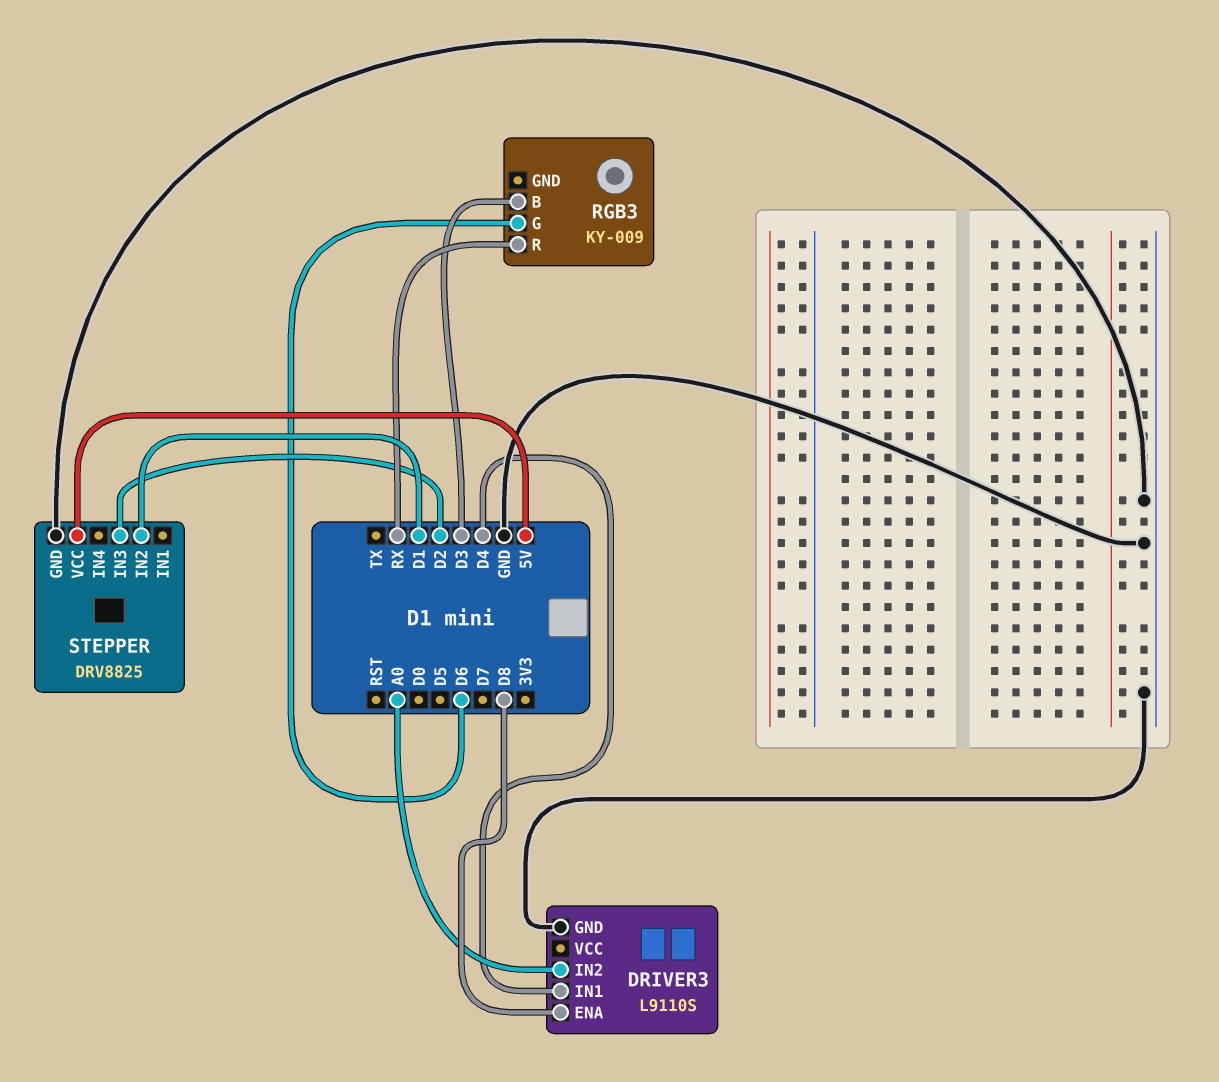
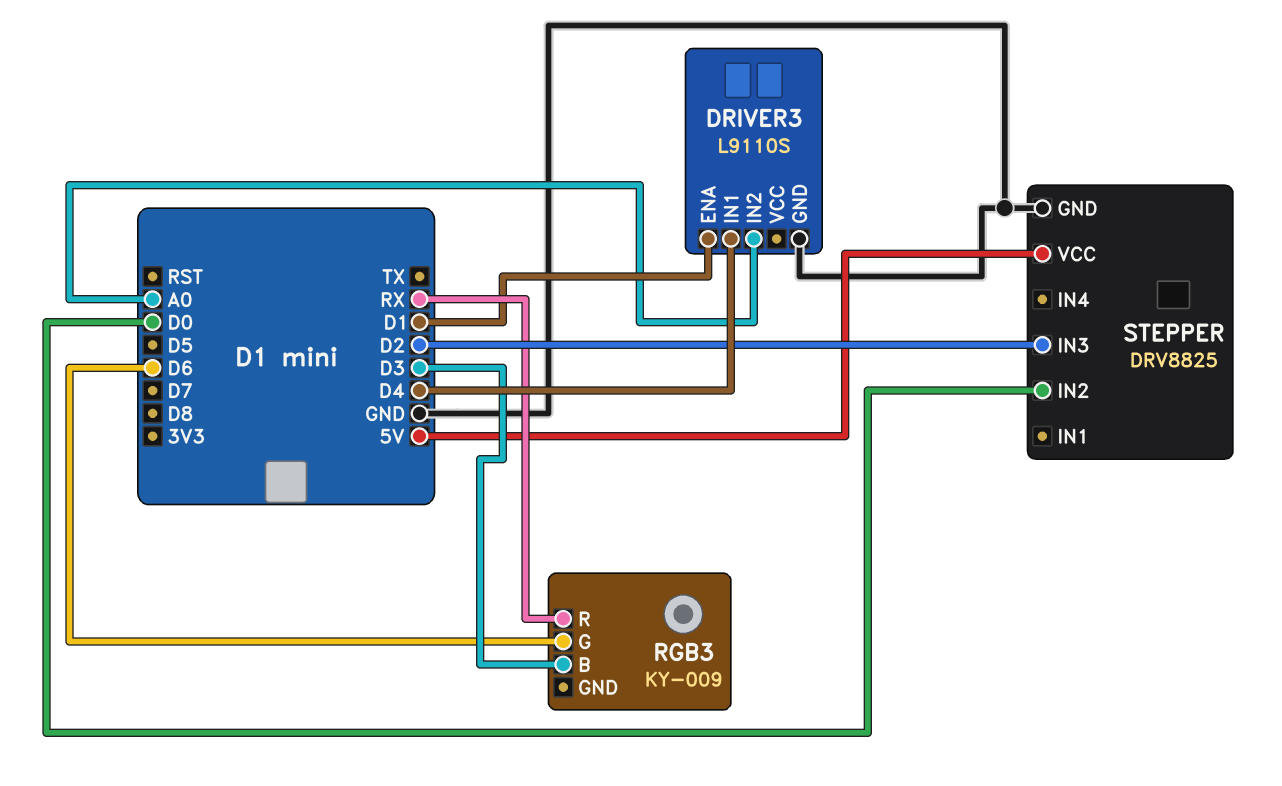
DRIVER3 pin ENA: D8 -> D1
STEPPER pin IN2: D1 -> D0

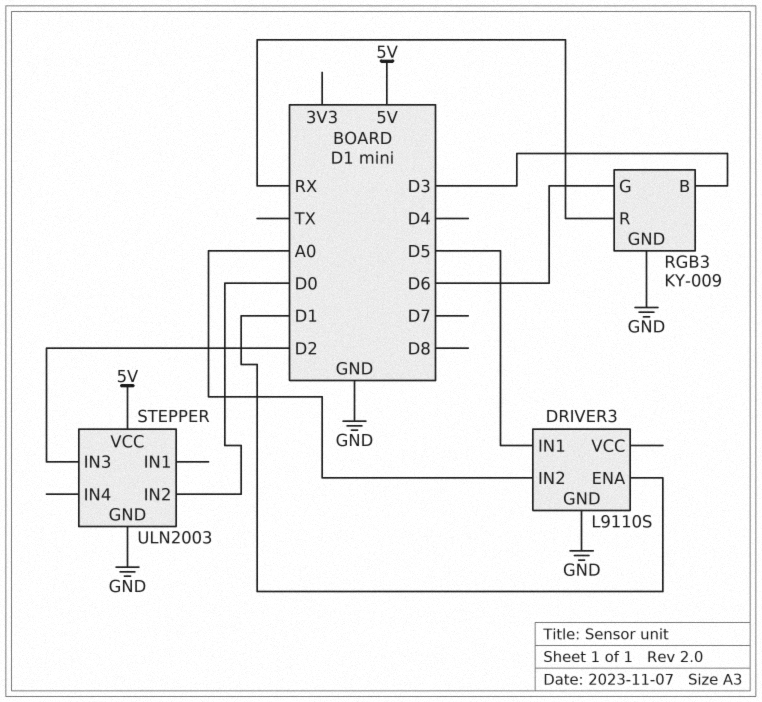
DRIVER3 pin IN1: D4 -> D5
RGB3 pin GND: none -> GND
STEPPER: DRV8825 -> ULN2003

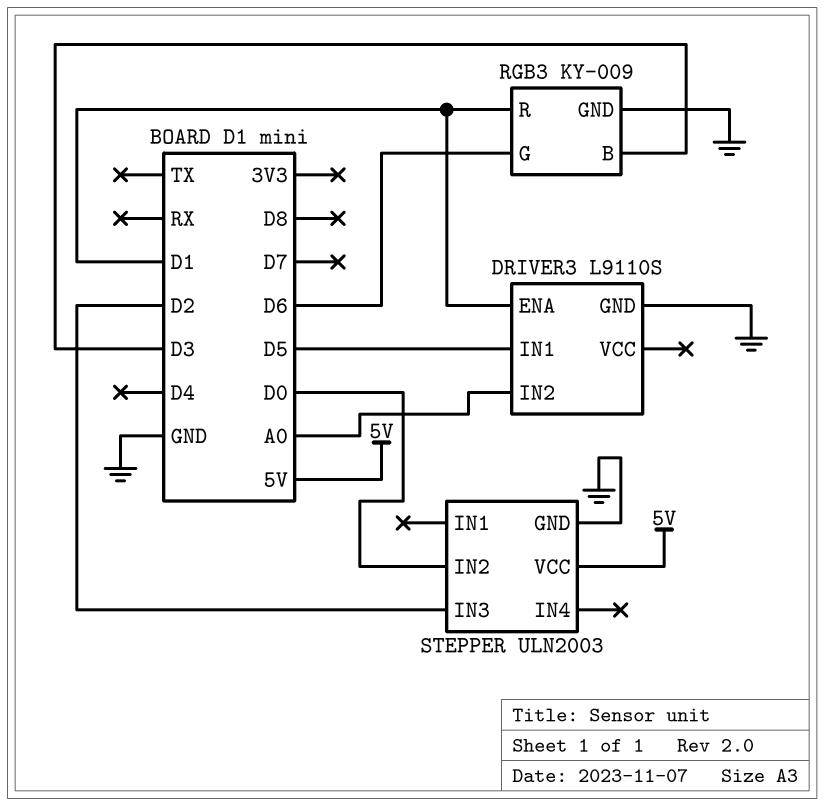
RGB3 pin R: RX -> D1

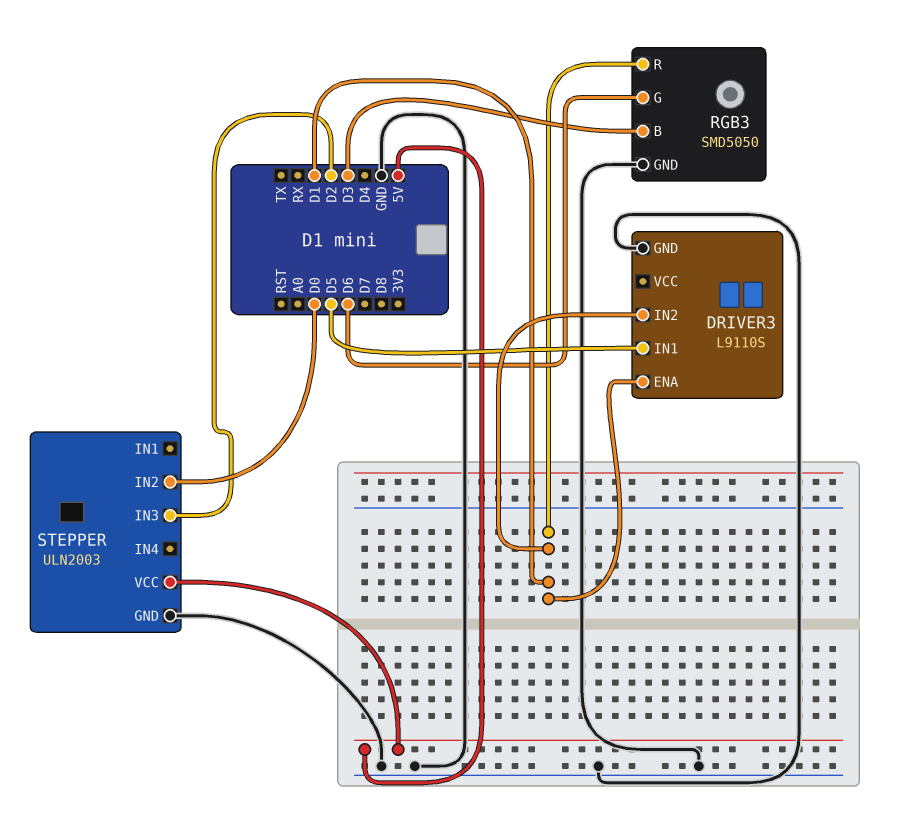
DRIVER3 pin IN2: A0 -> D1
RGB3: KY-009 -> SMD5050

